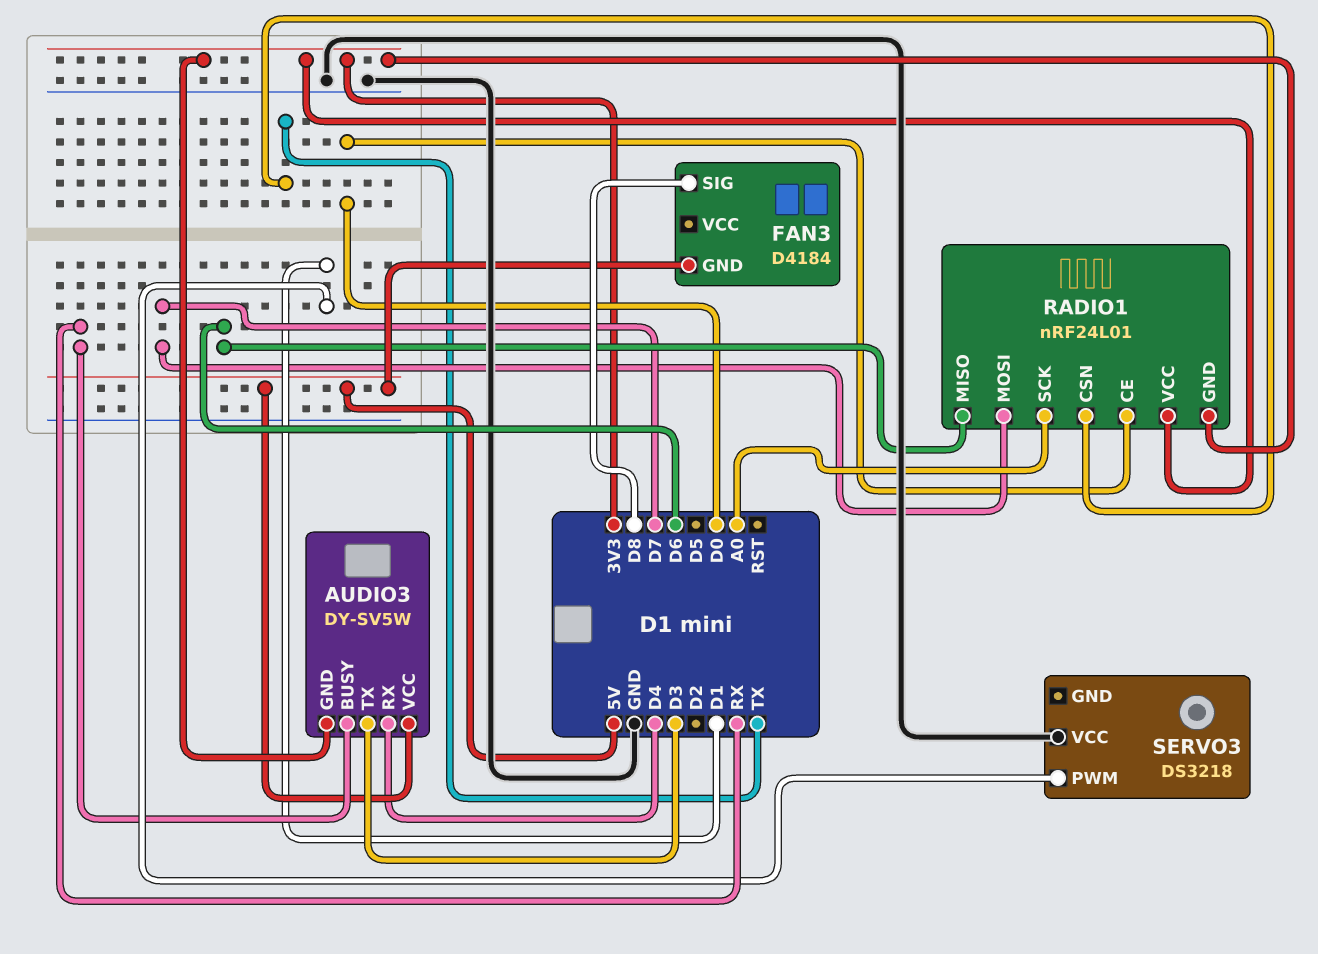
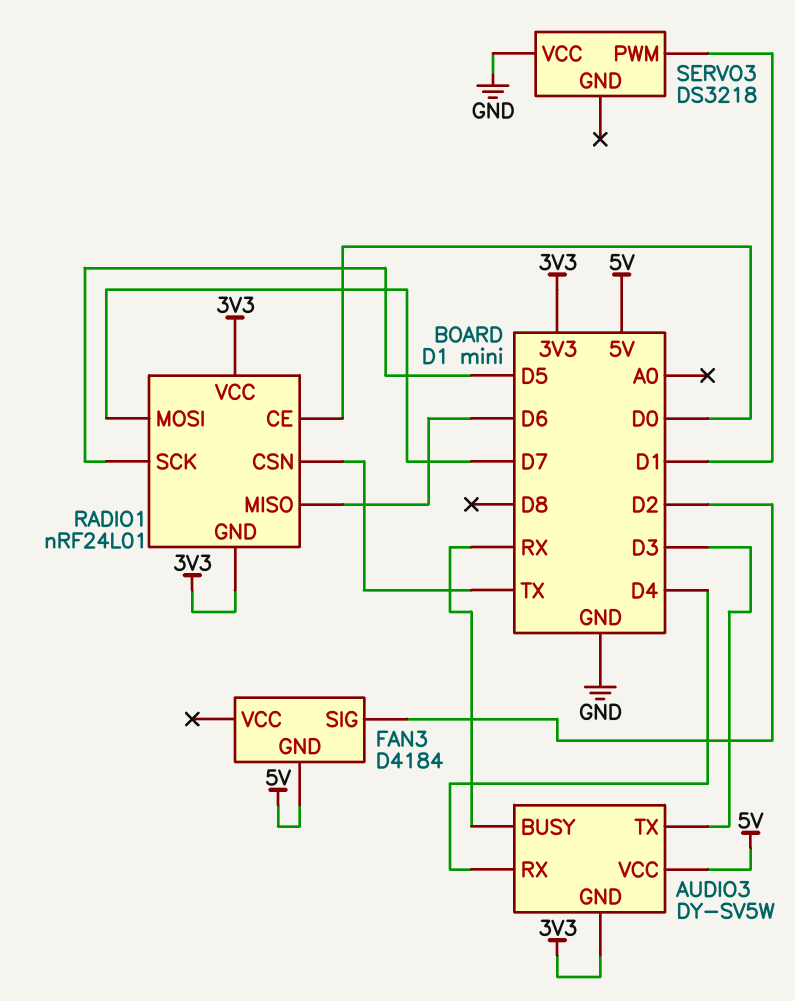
FAN3 pin SIG: D8 -> D2
RADIO1 pin SCK: A0 -> D5

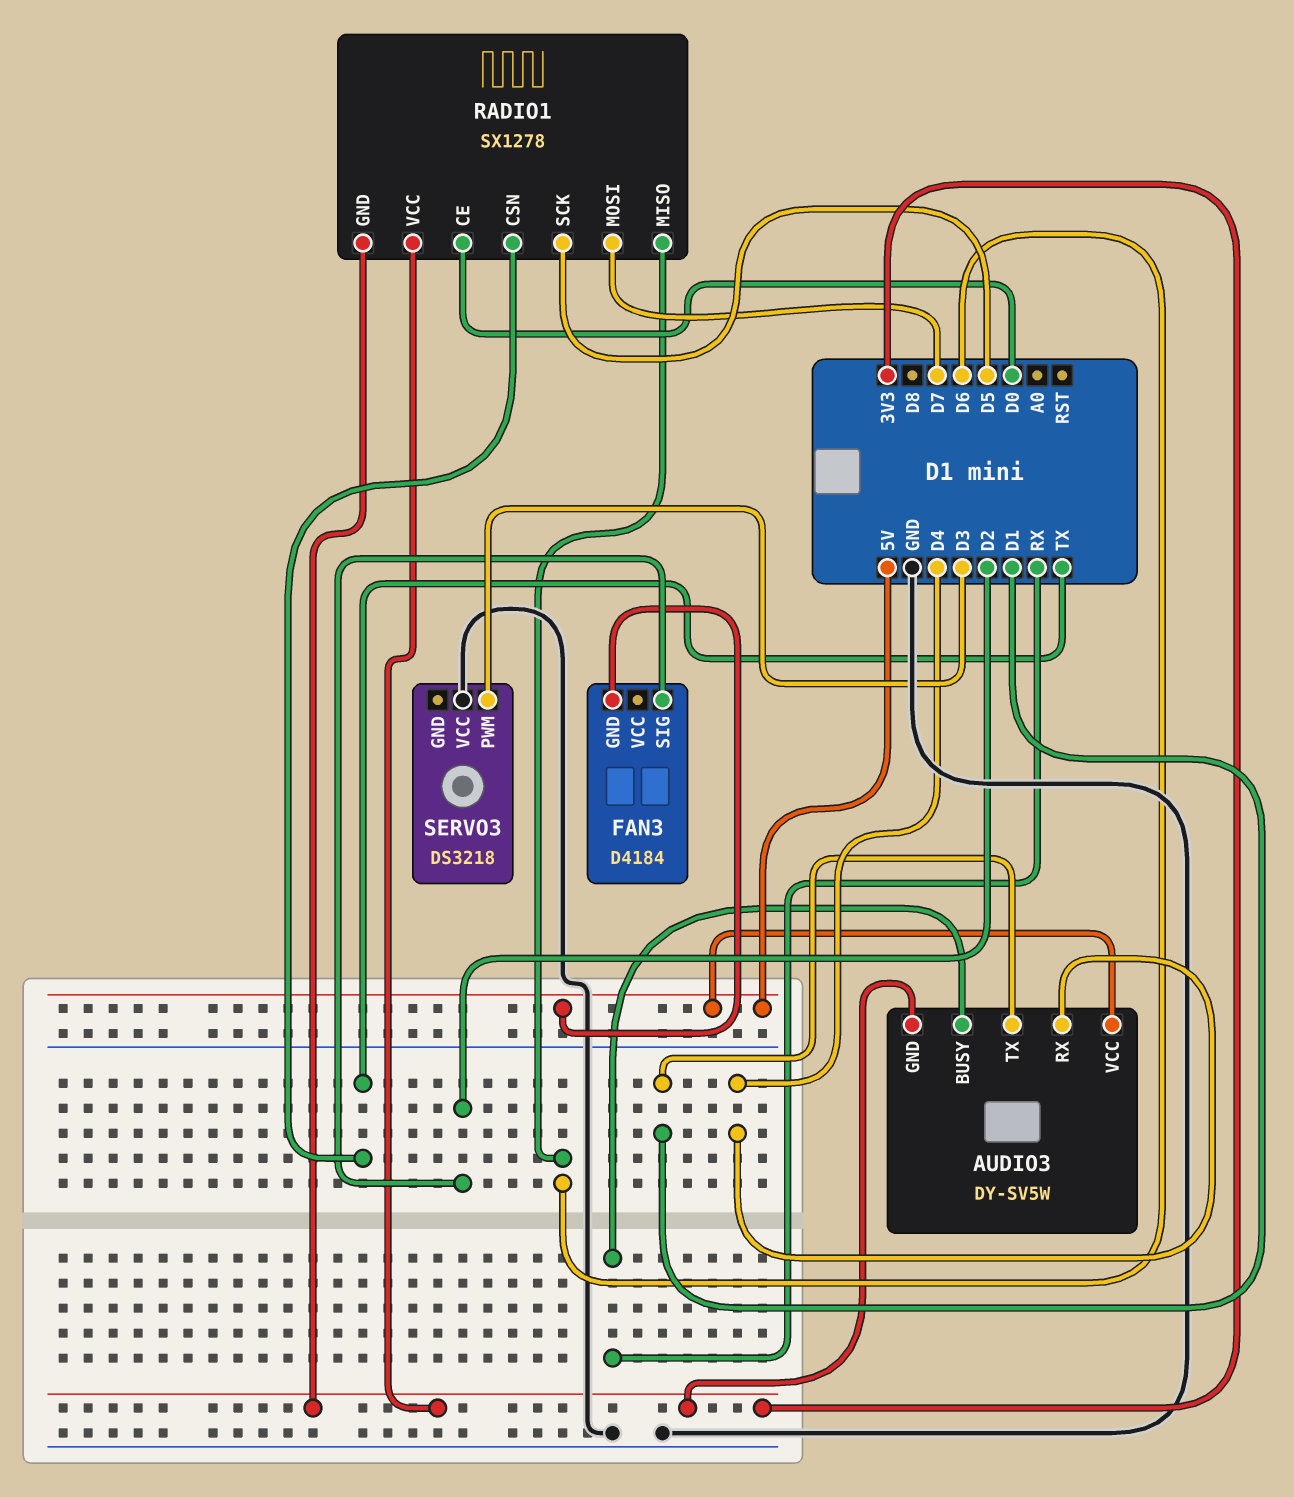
AUDIO3 pin TX: D3 -> D1
RADIO1: nRF24L01 -> SX1278
SERVO3 pin PWM: D1 -> D3

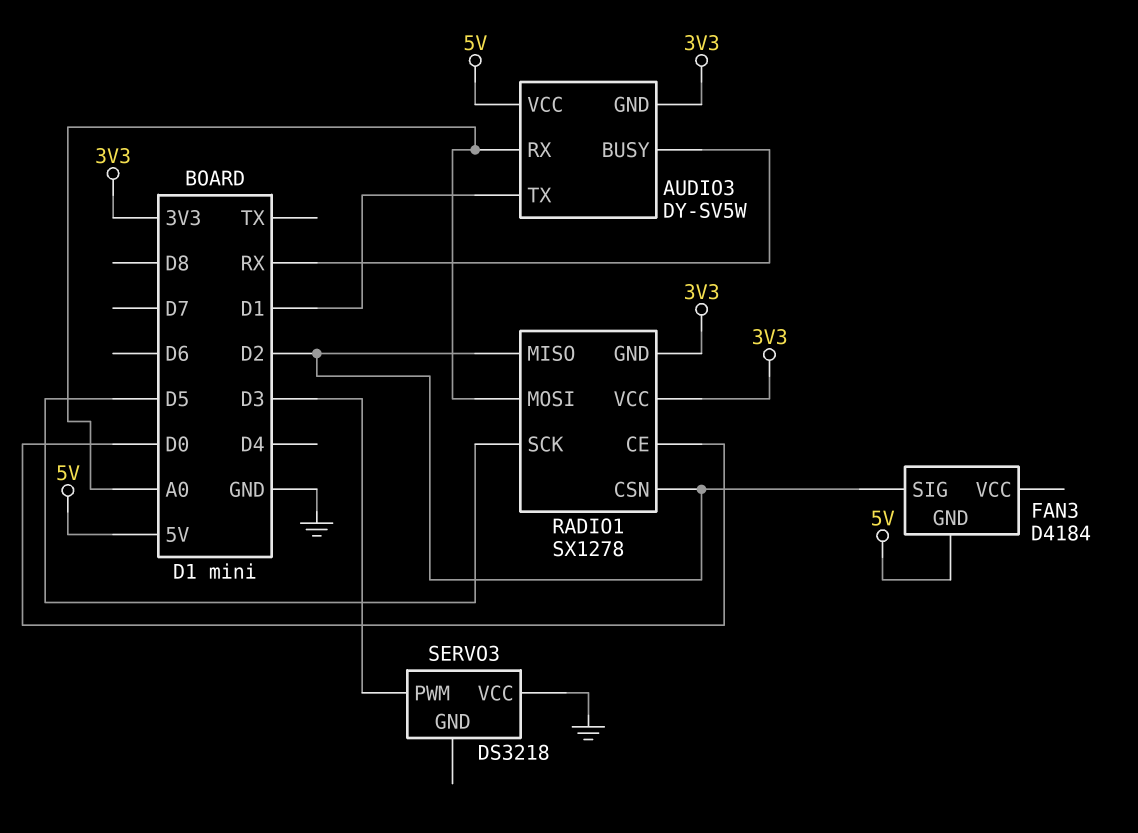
AUDIO3 pin RX: D4 -> A0
RADIO1 pin CSN: TX -> D2
RADIO1 pin MISO: D6 -> D2
RADIO1 pin MOSI: D7 -> A0

